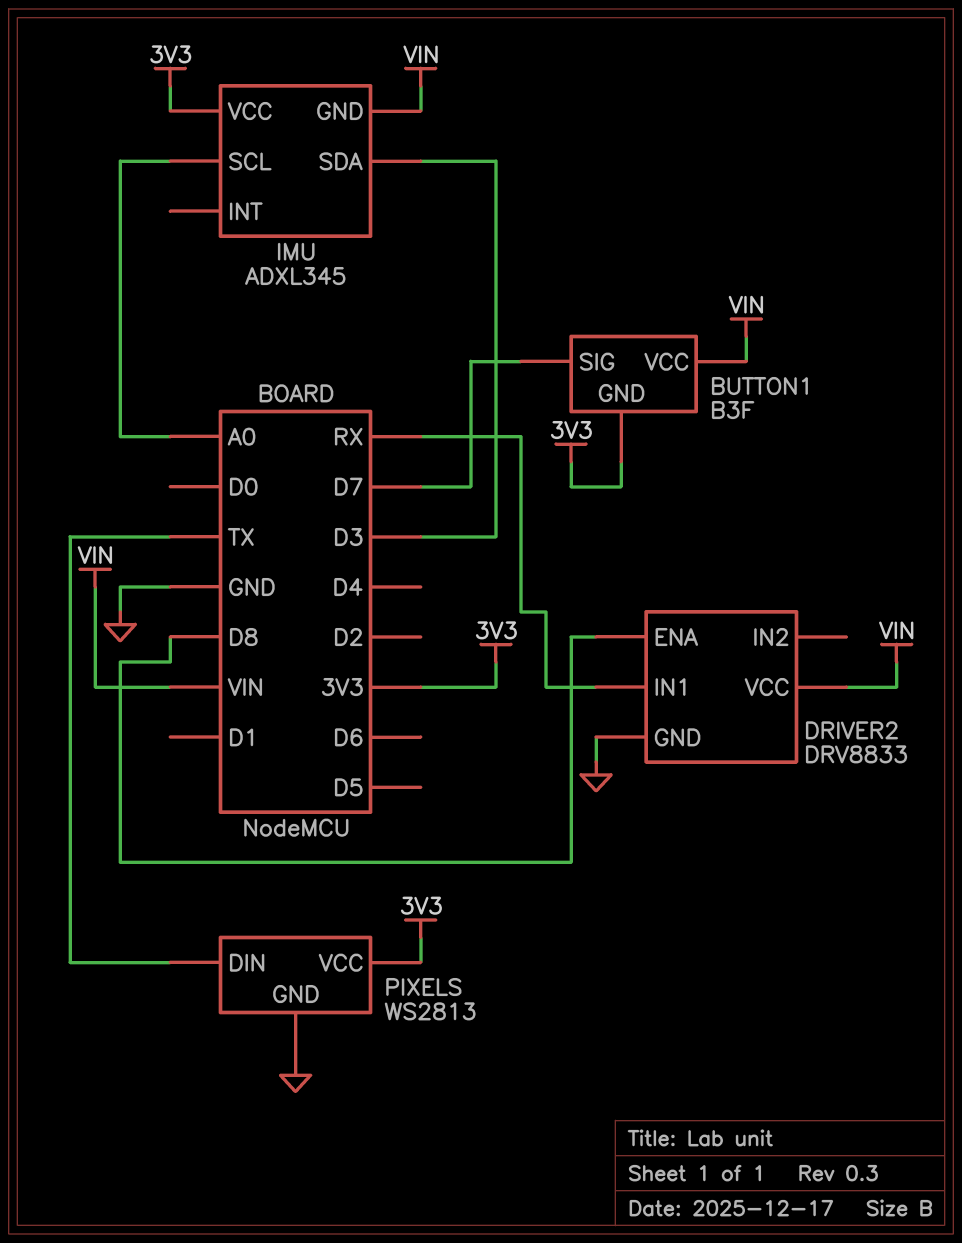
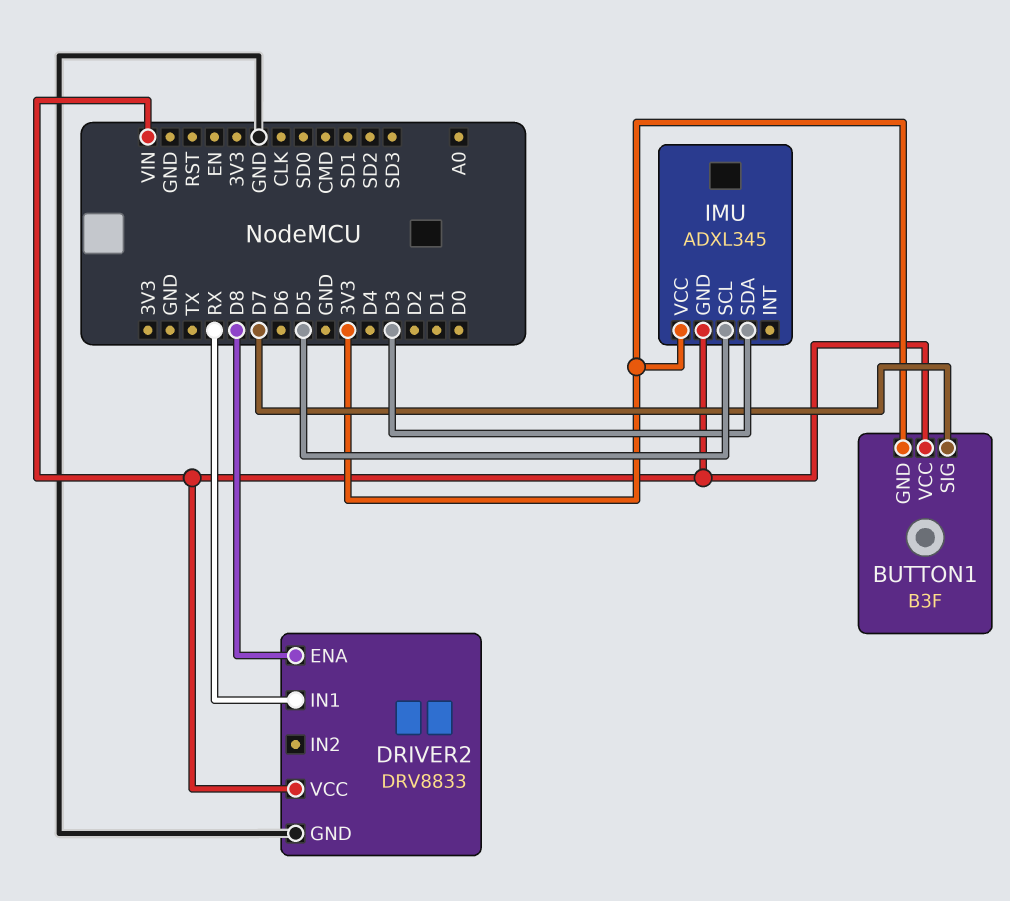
IMU pin SCL: A0 -> D5
PIXELS: WS2813 -> none
PIXELS pin DIN: TX -> none
PIXELS pin GND: GND -> none
PIXELS pin VCC: 3V3 -> none

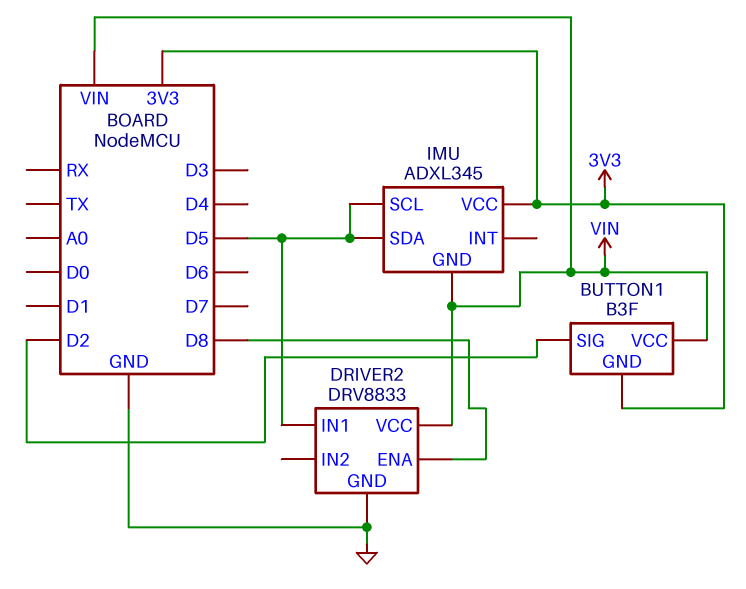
BUTTON1 pin SIG: D7 -> D2
DRIVER2 pin IN1: RX -> D5
IMU pin SDA: D3 -> D5

